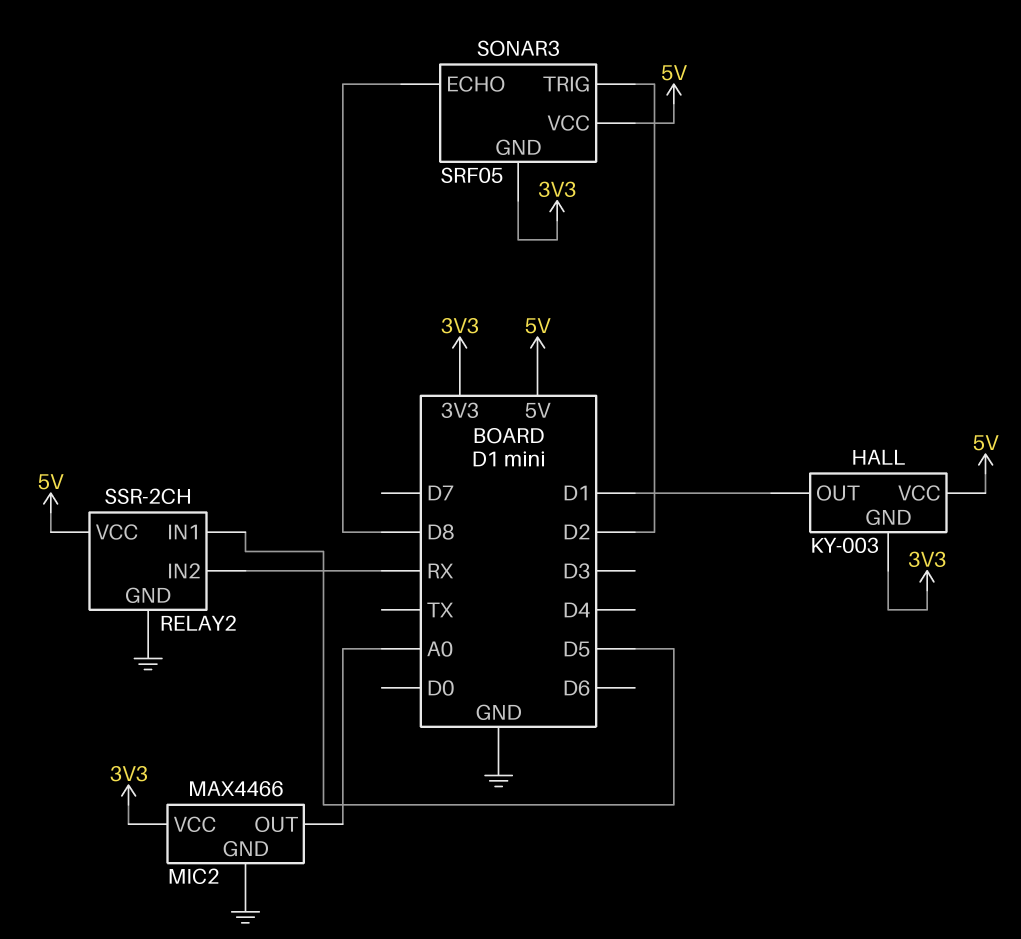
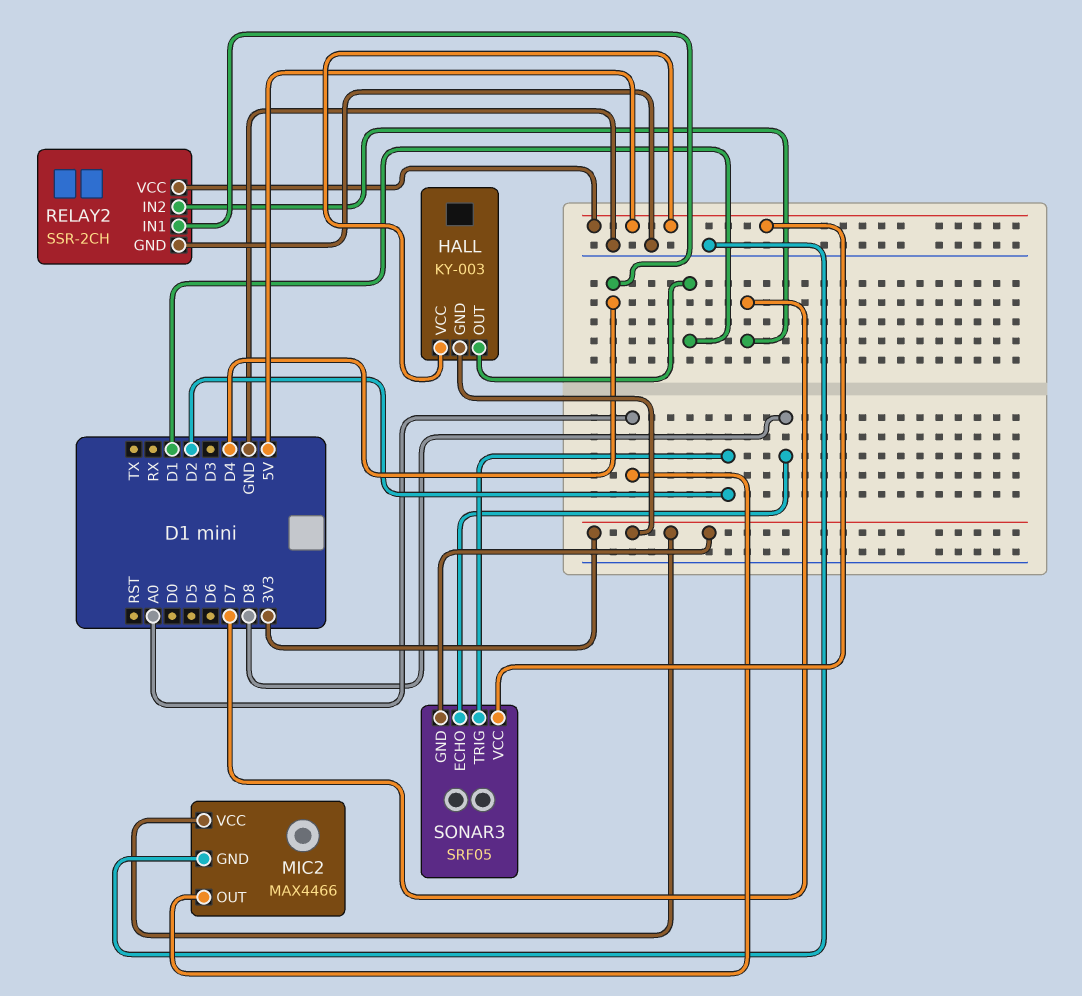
RELAY2 pin IN1: D5 -> D4
RELAY2 pin IN2: RX -> D7

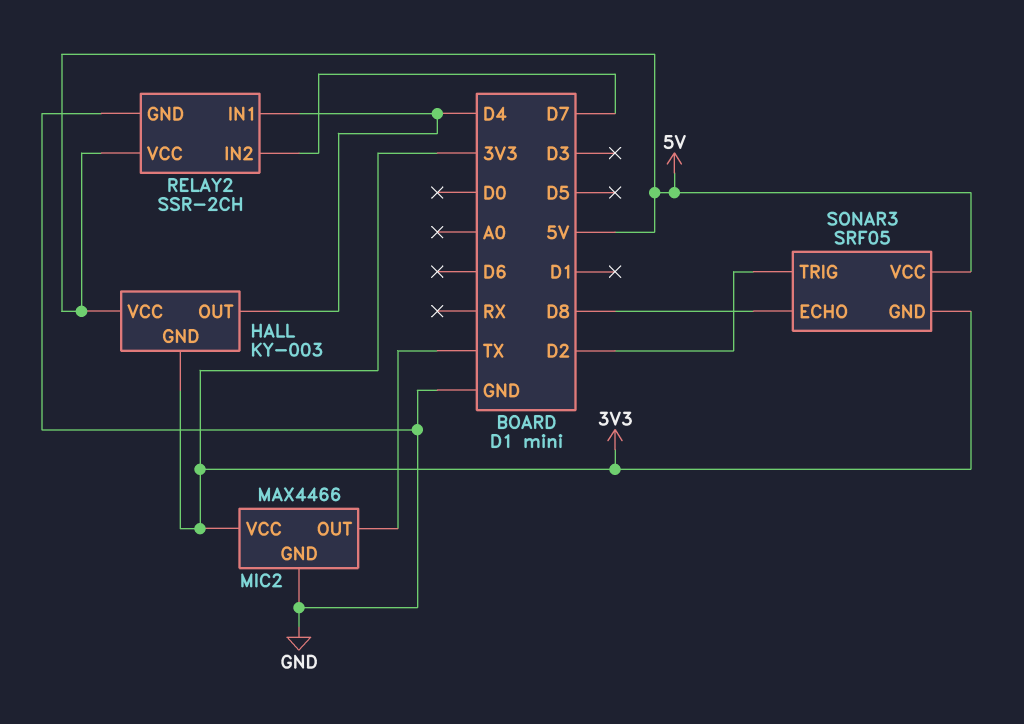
HALL pin OUT: D1 -> D4
MIC2 pin OUT: A0 -> TX

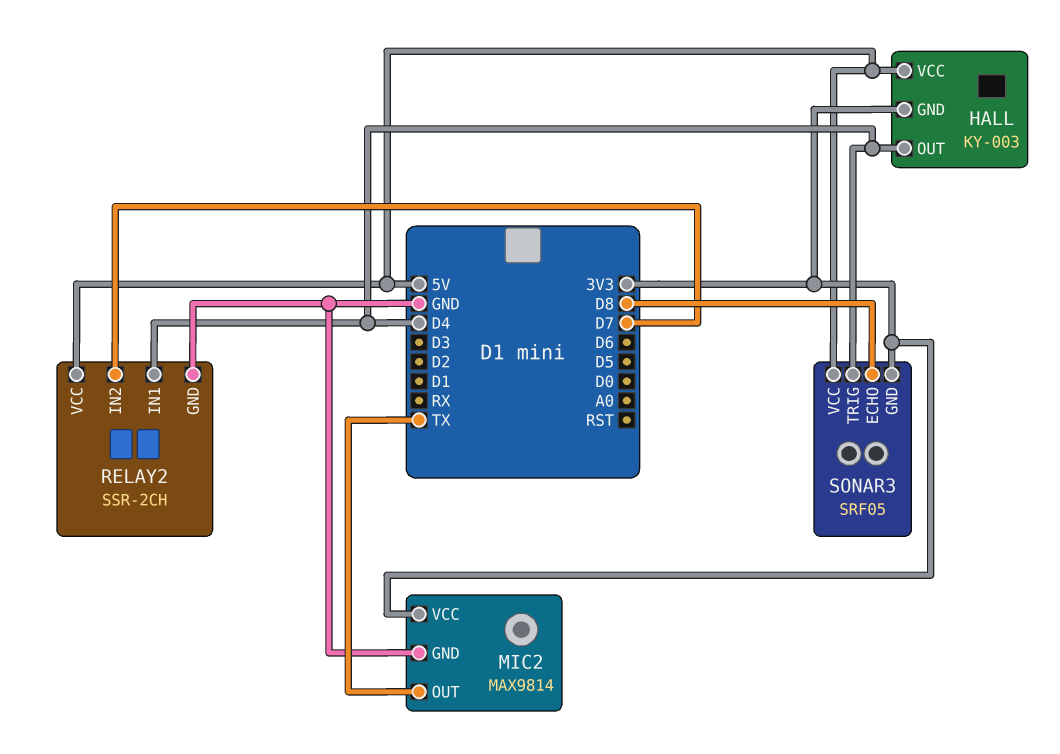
MIC2: MAX4466 -> MAX9814
SONAR3 pin TRIG: D2 -> D4

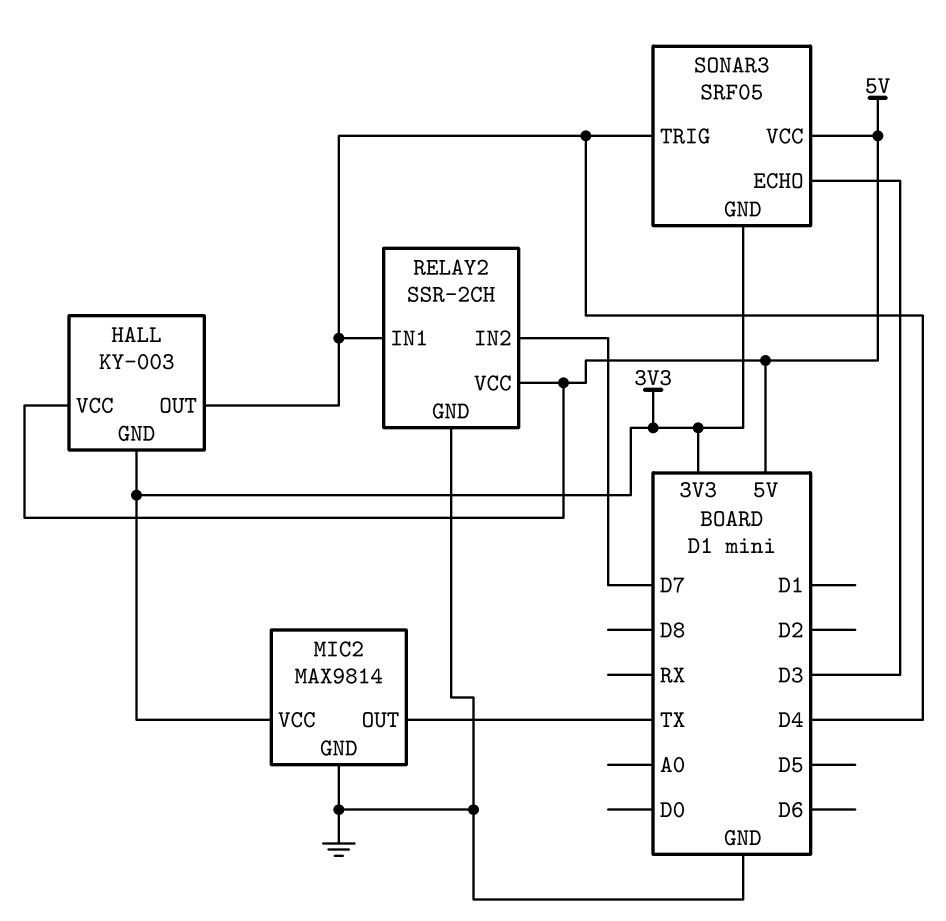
SONAR3 pin ECHO: D8 -> D3

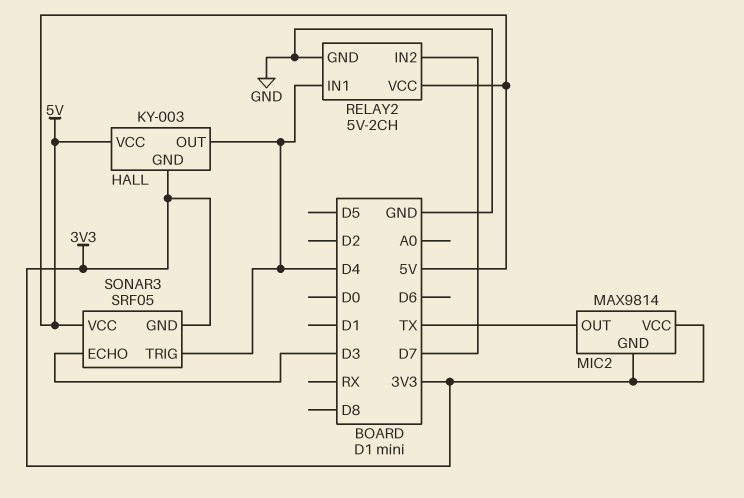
MIC2 pin GND: GND -> 3V3
RELAY2: SSR-2CH -> 5V-2CH

